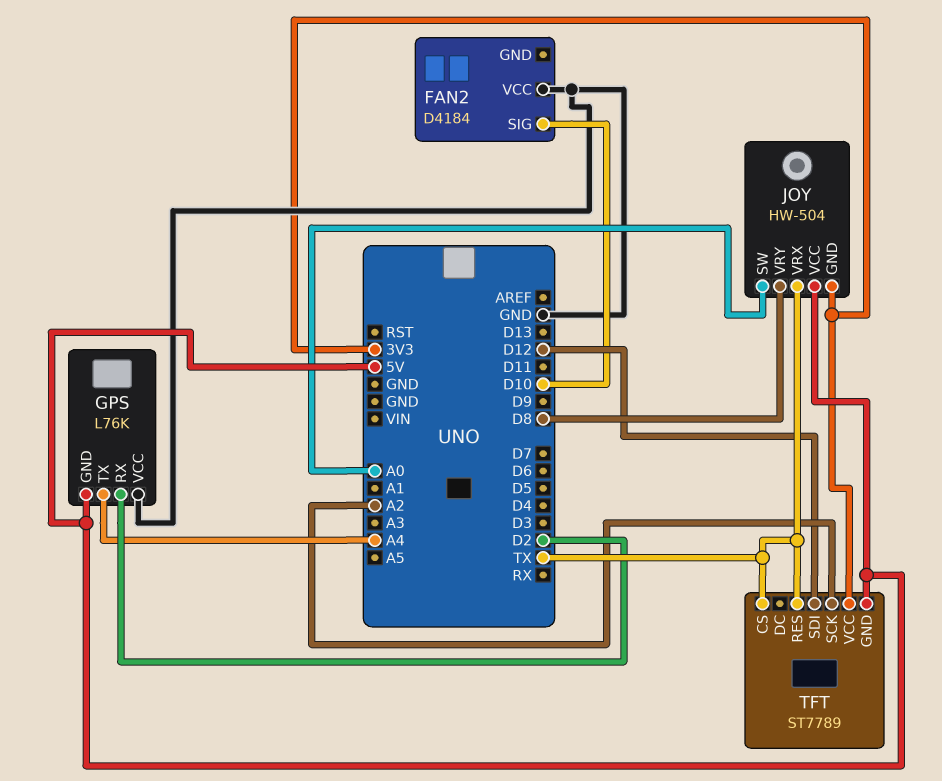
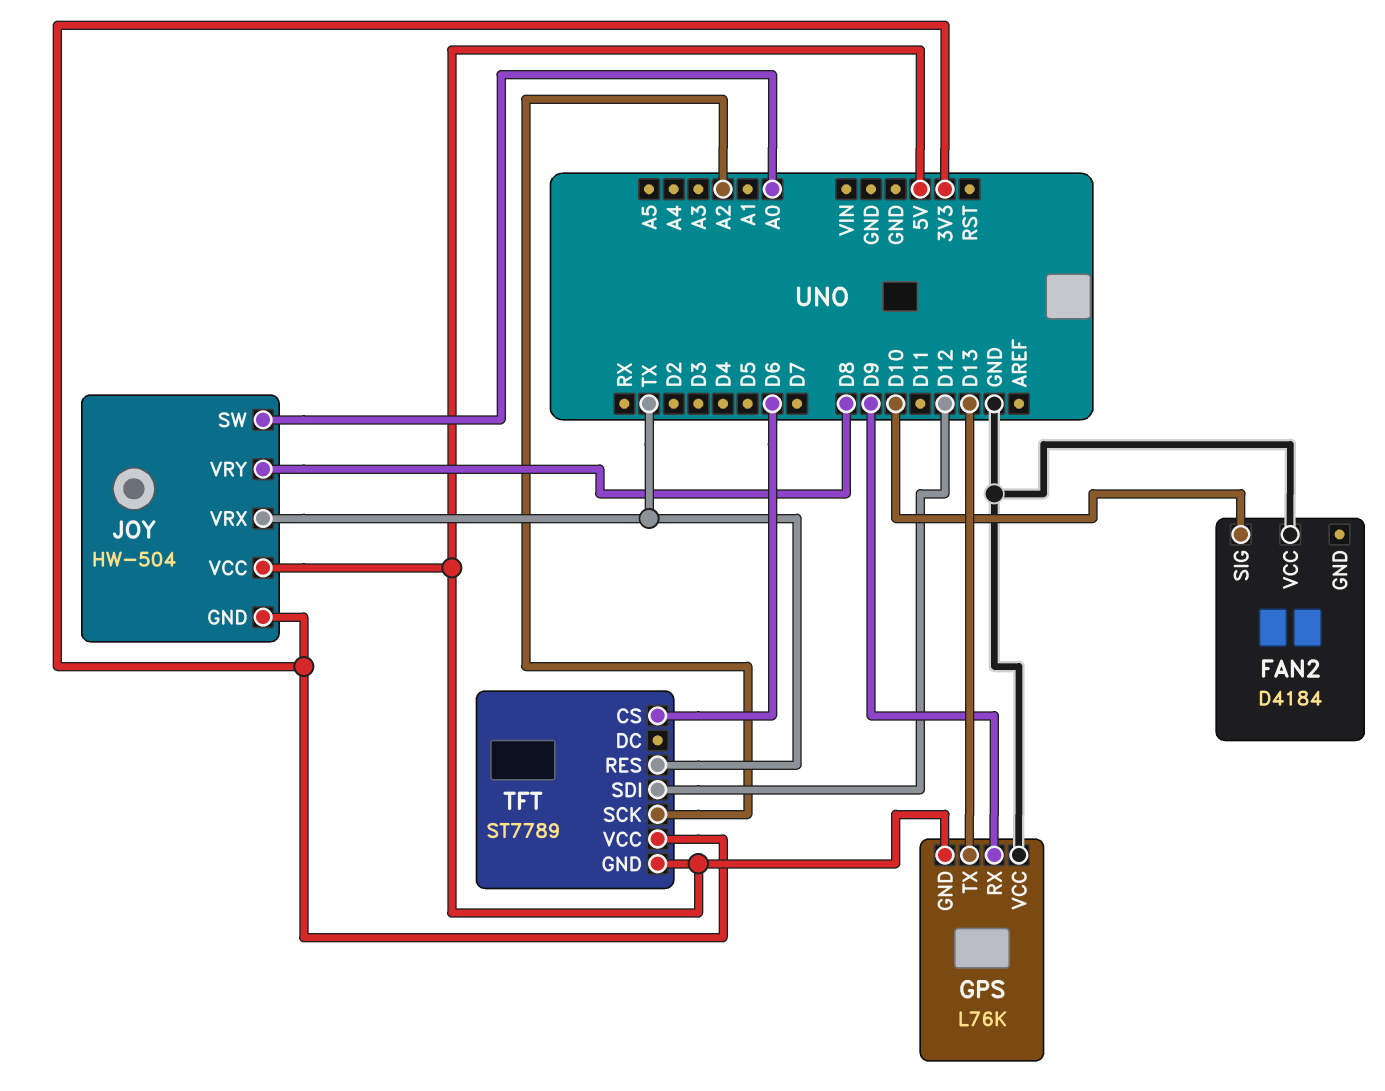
GPS pin RX: D2 -> D9
GPS pin TX: A4 -> D13
TFT pin CS: TX -> D6

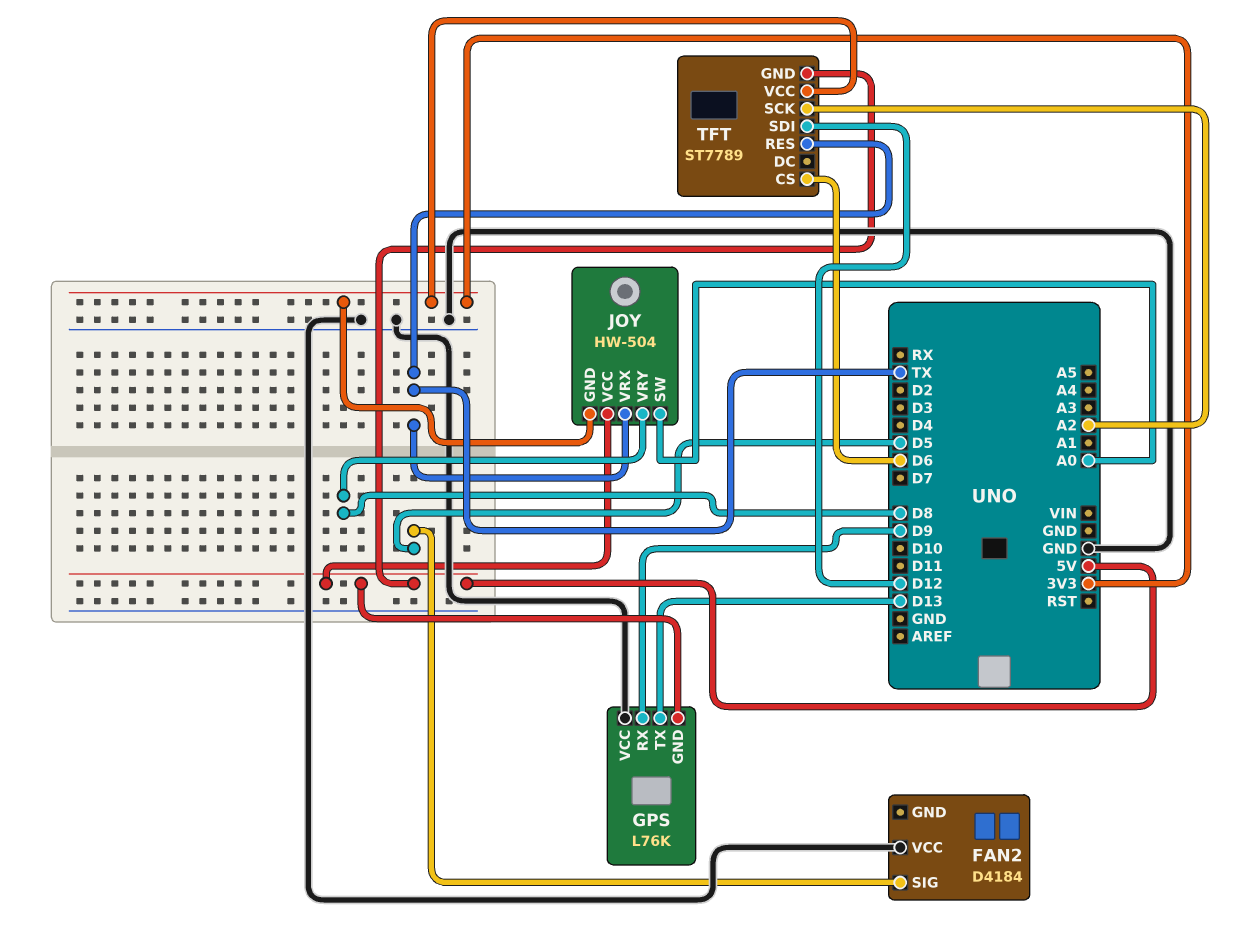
FAN2 pin SIG: D10 -> D5

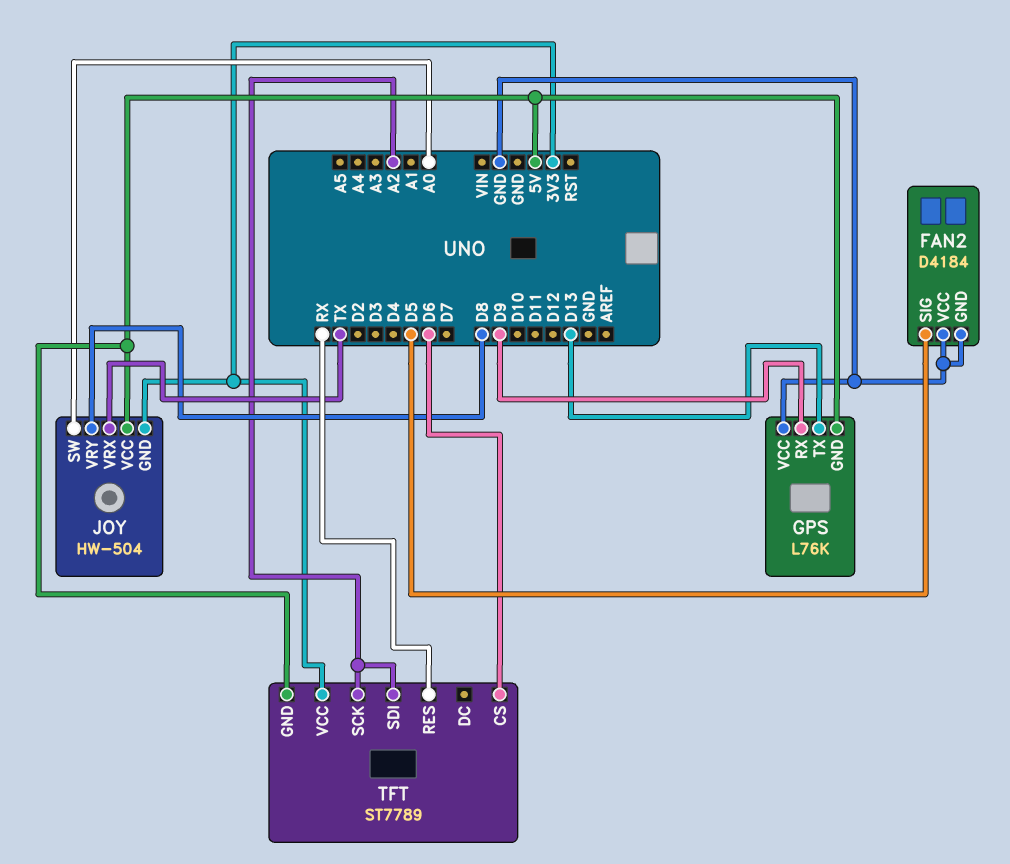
FAN2 pin GND: none -> GND
TFT pin RES: TX -> RX
TFT pin SDI: D12 -> A2

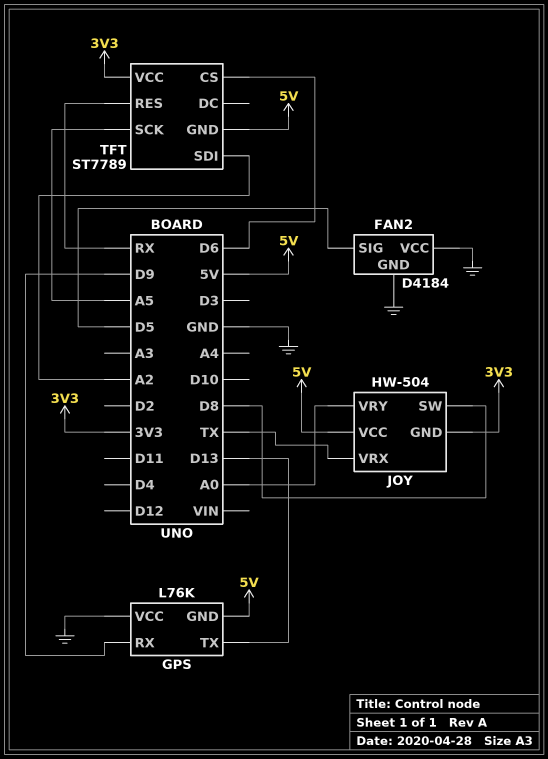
JOY pin SW: A0 -> D8
JOY pin VRY: D8 -> A0
TFT pin SCK: A2 -> A5

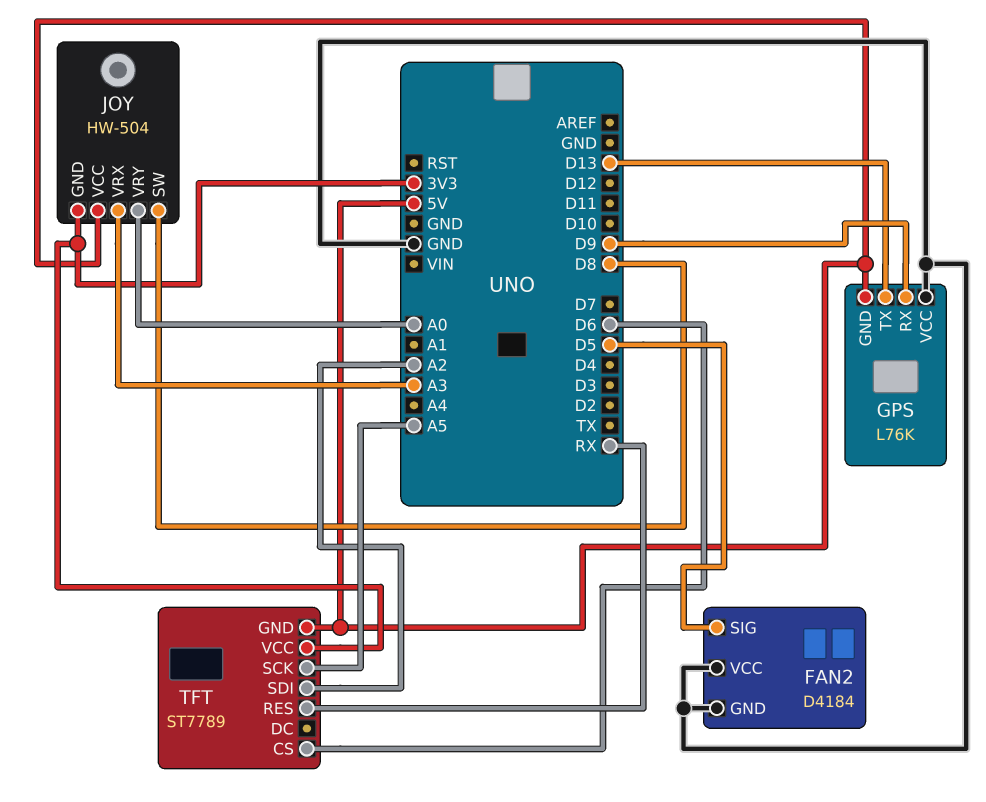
JOY pin VRX: TX -> A3

